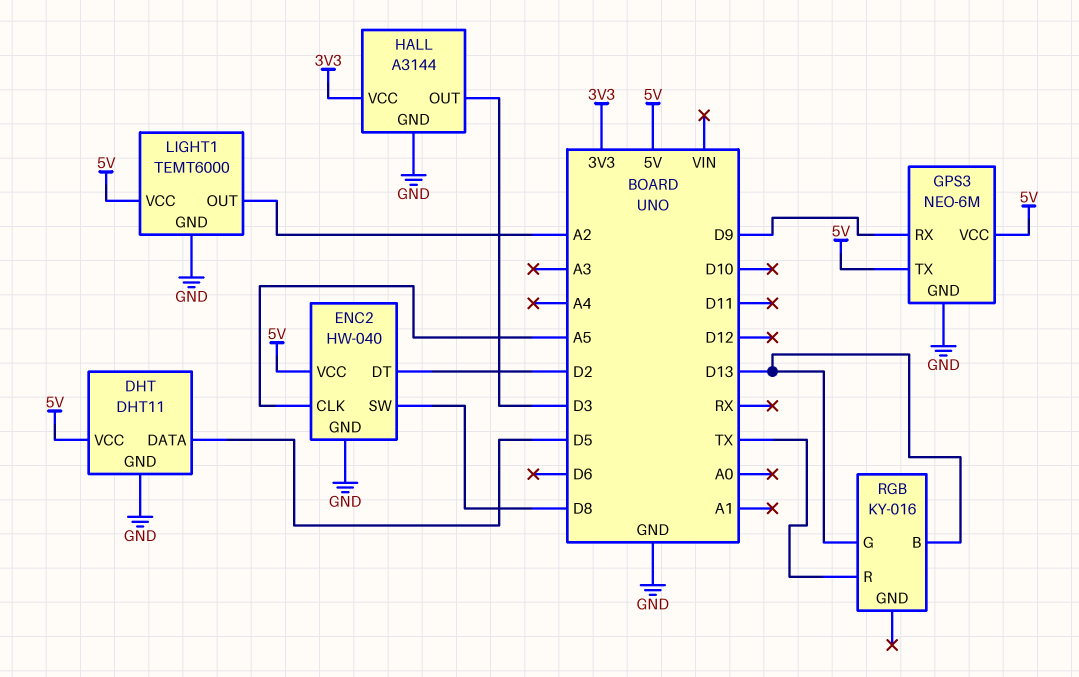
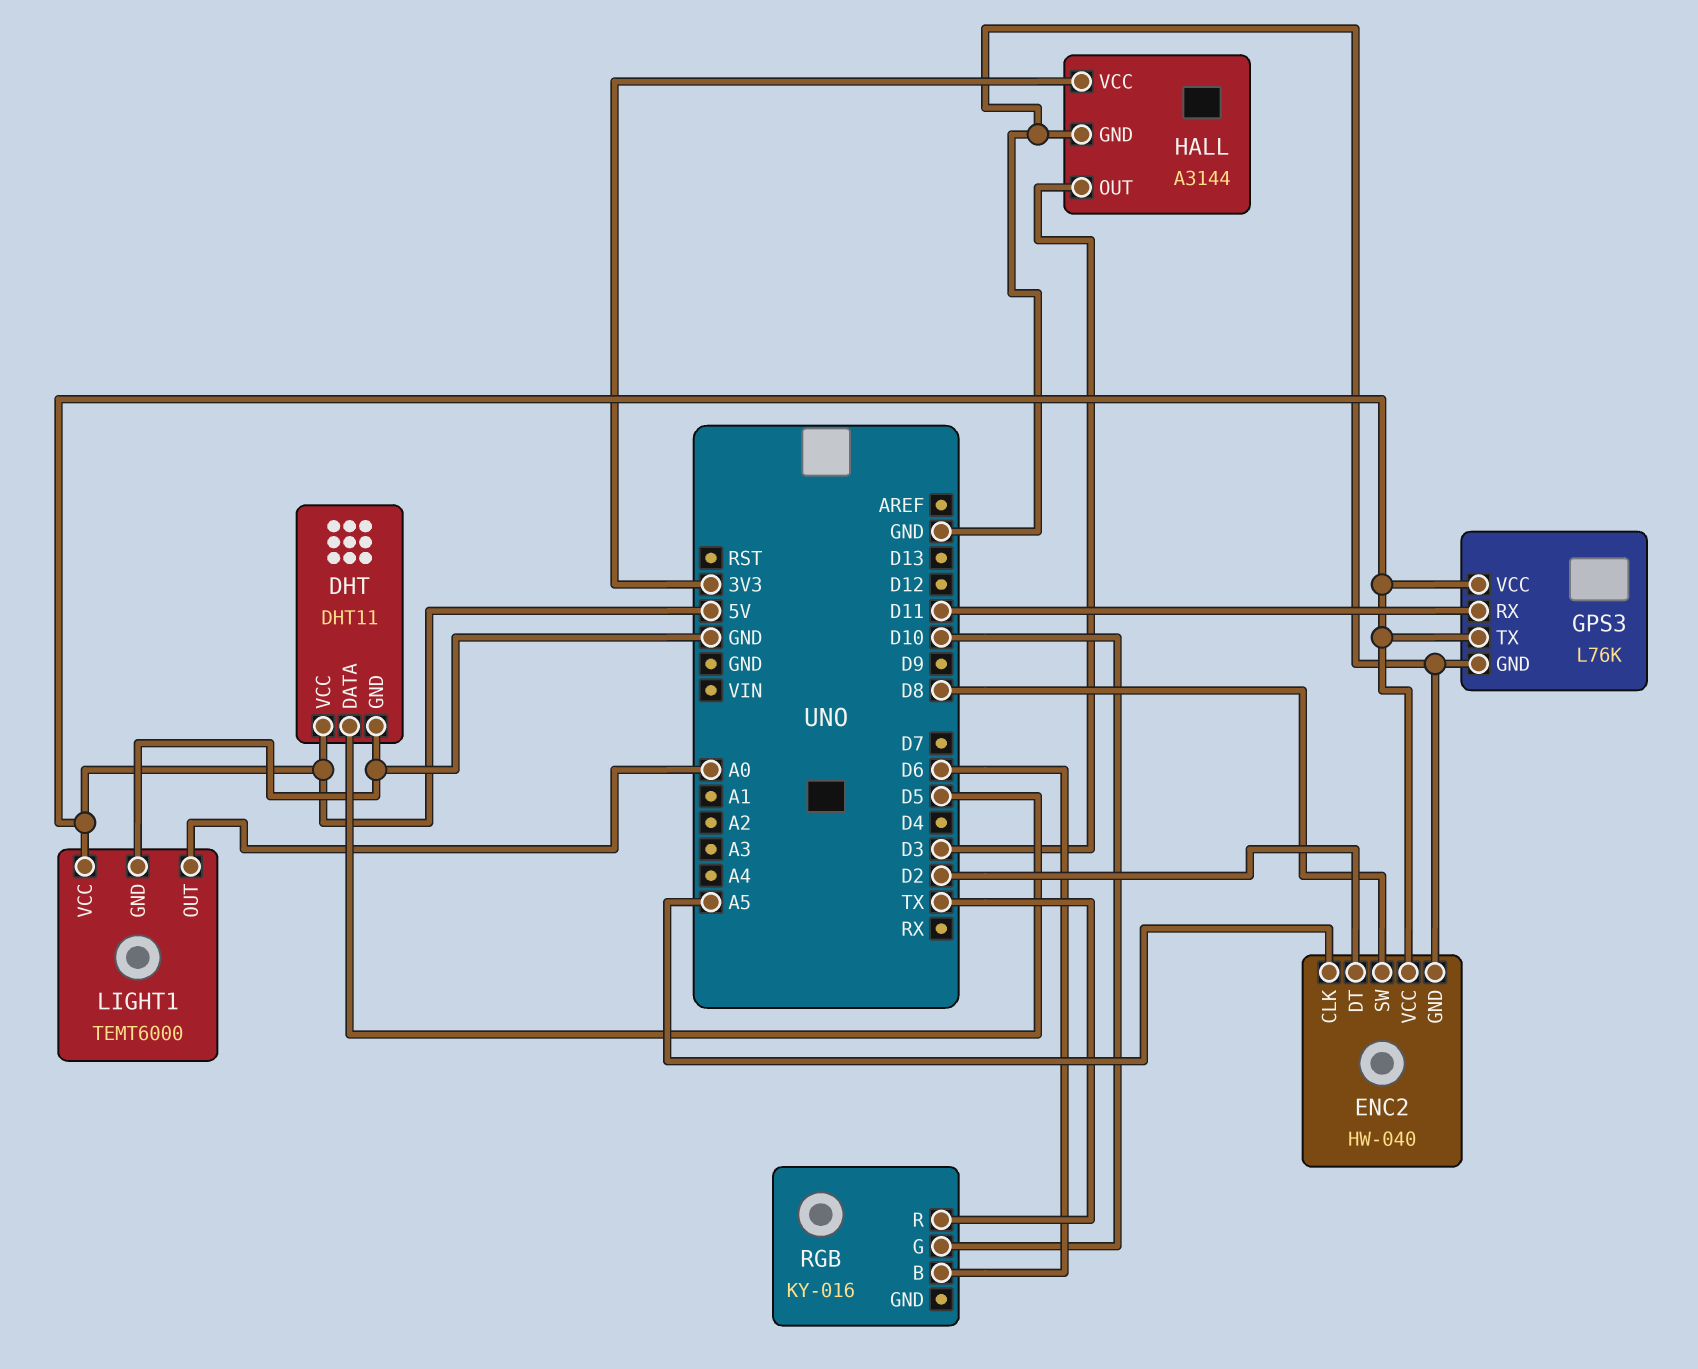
GPS3: NEO-6M -> L76K
GPS3 pin RX: D9 -> D11
LIGHT1 pin OUT: A2 -> A0
RGB pin B: D13 -> D6
RGB pin G: D13 -> D10

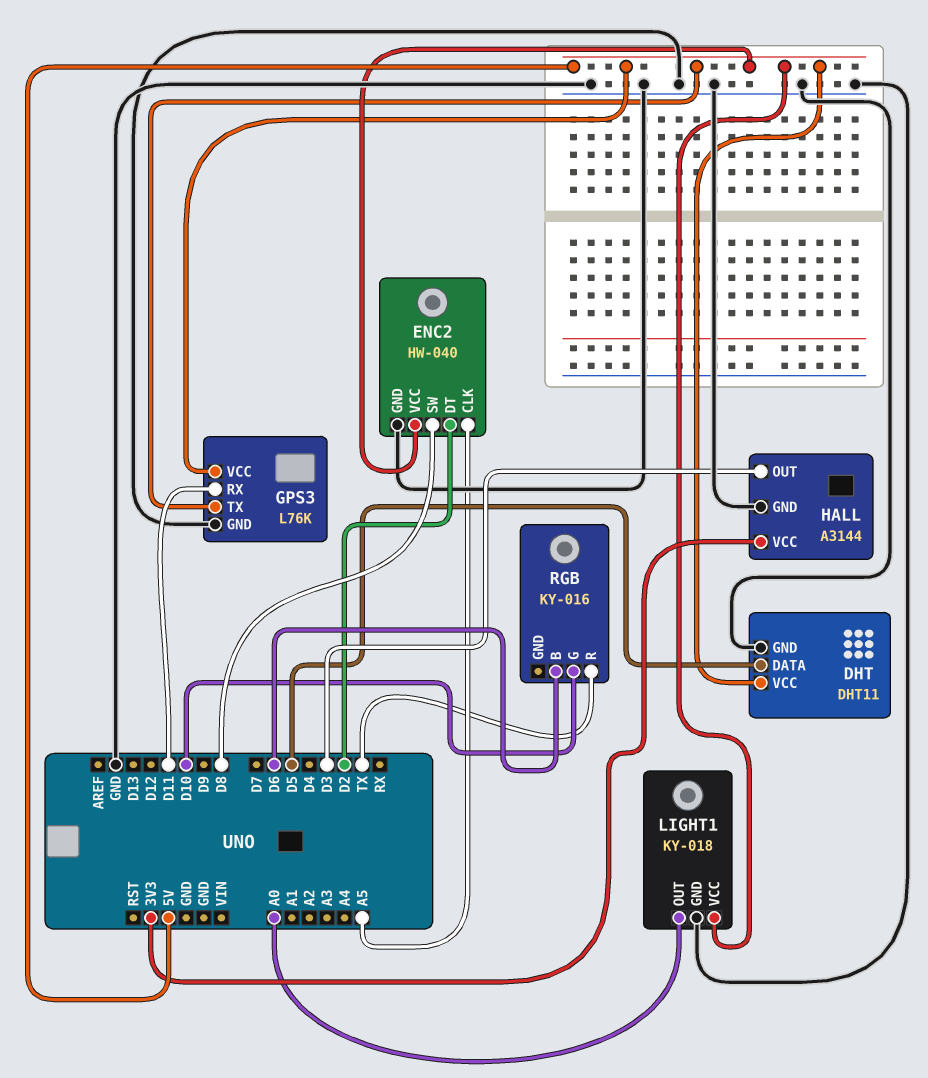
LIGHT1: TEMT6000 -> KY-018

